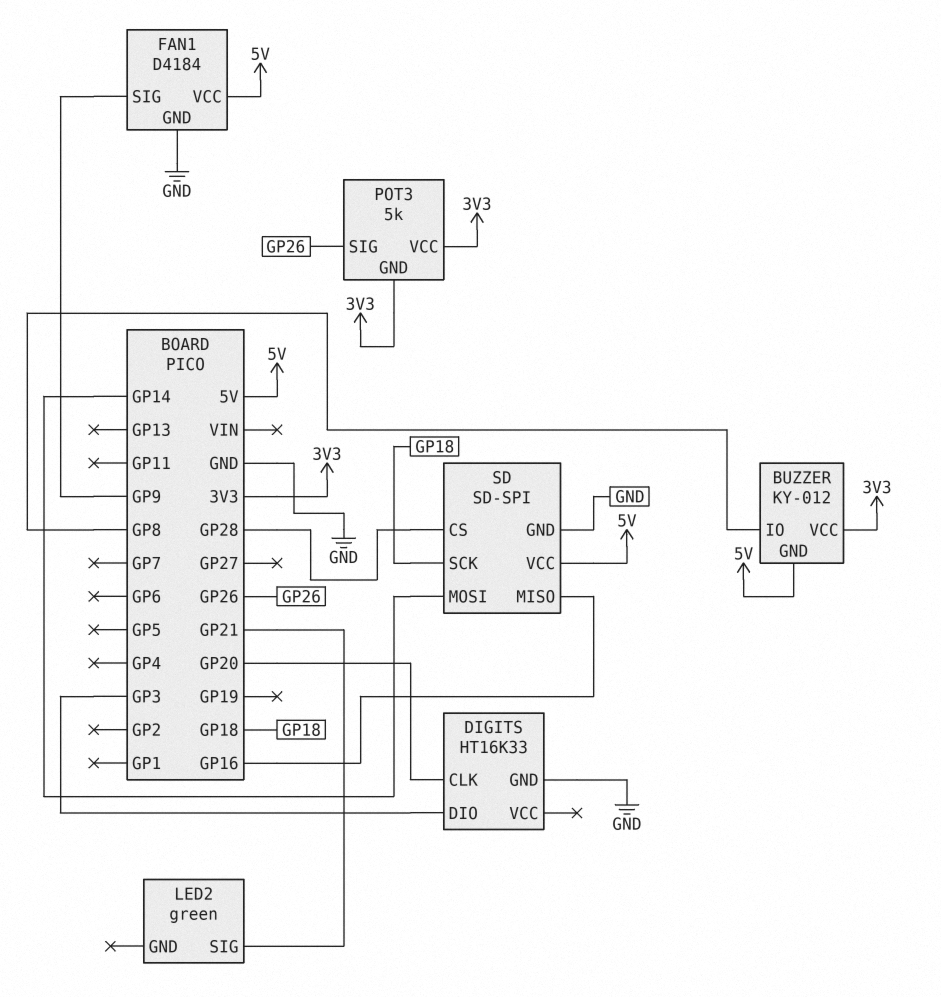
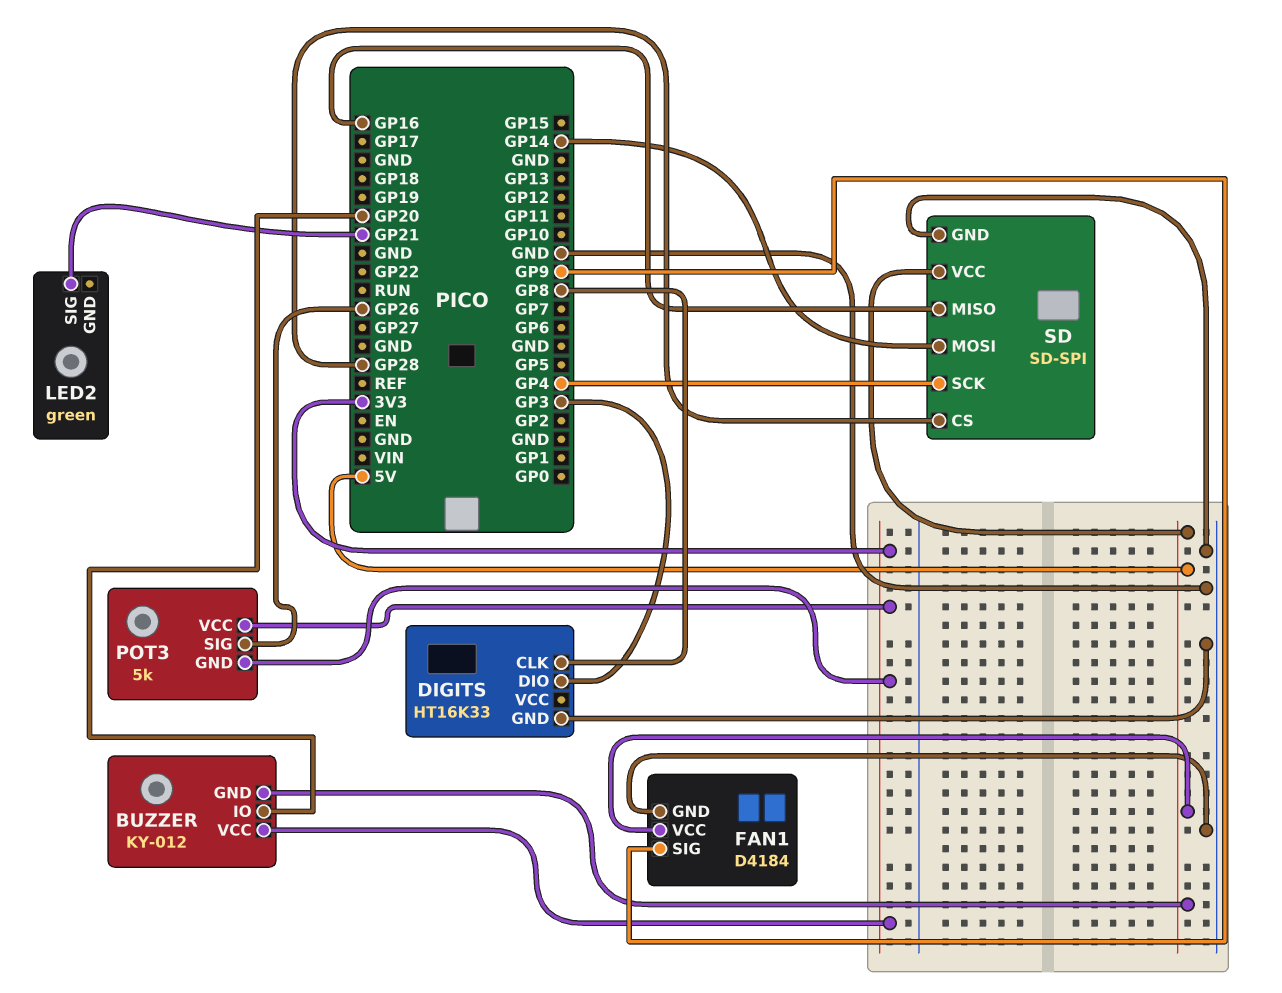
BUZZER pin IO: GP8 -> GP20
DIGITS pin CLK: GP20 -> GP8
SD pin SCK: GP18 -> GP4

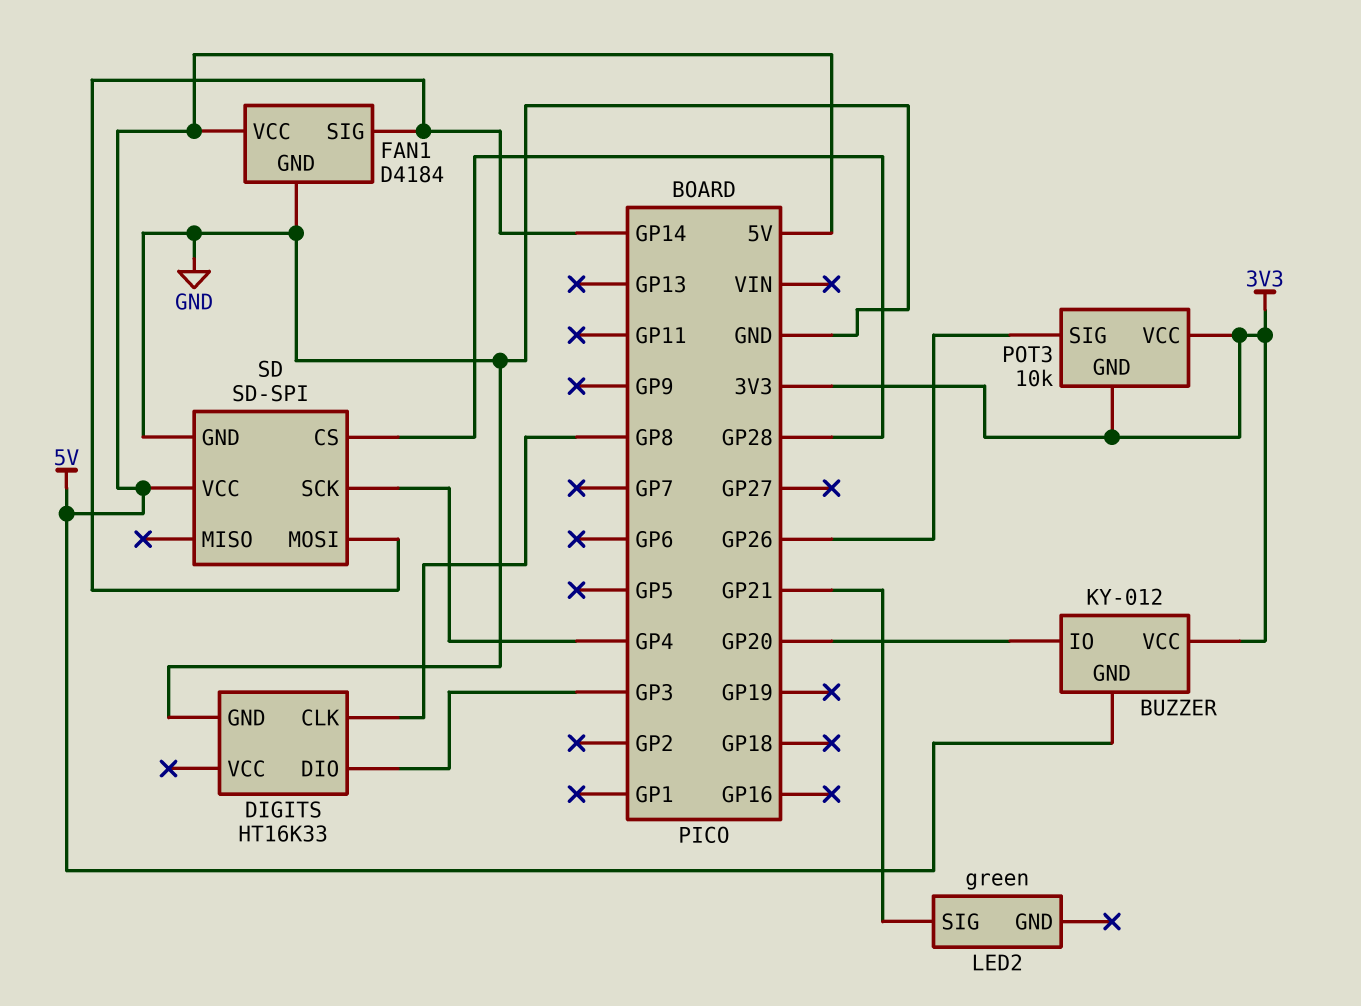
FAN1 pin SIG: GP9 -> GP14
POT3: 5k -> 10k
SD pin MISO: GP16 -> none

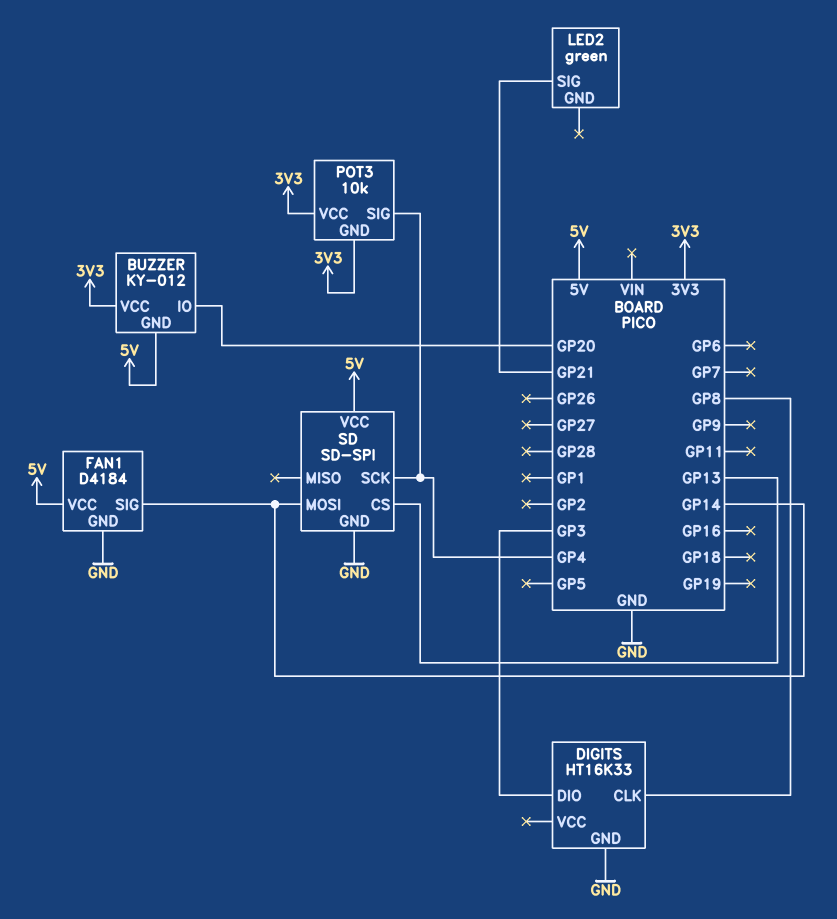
POT3 pin SIG: GP26 -> GP4
SD pin CS: GP28 -> GP13

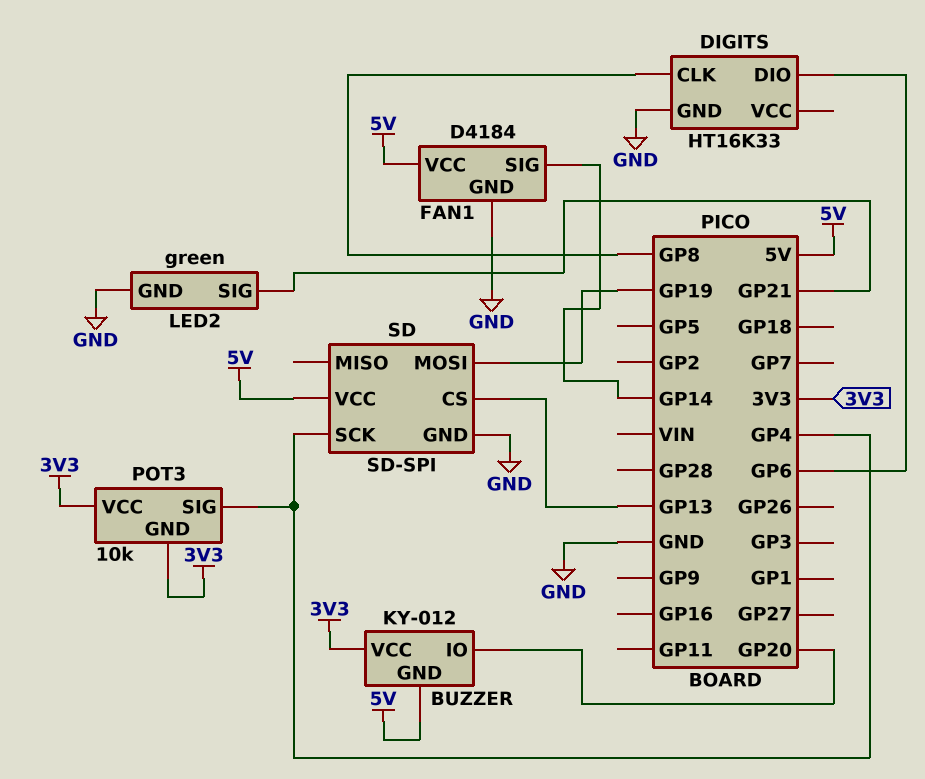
DIGITS pin DIO: GP3 -> GP6
LED2 pin GND: none -> GND
SD pin MOSI: GP14 -> GP19

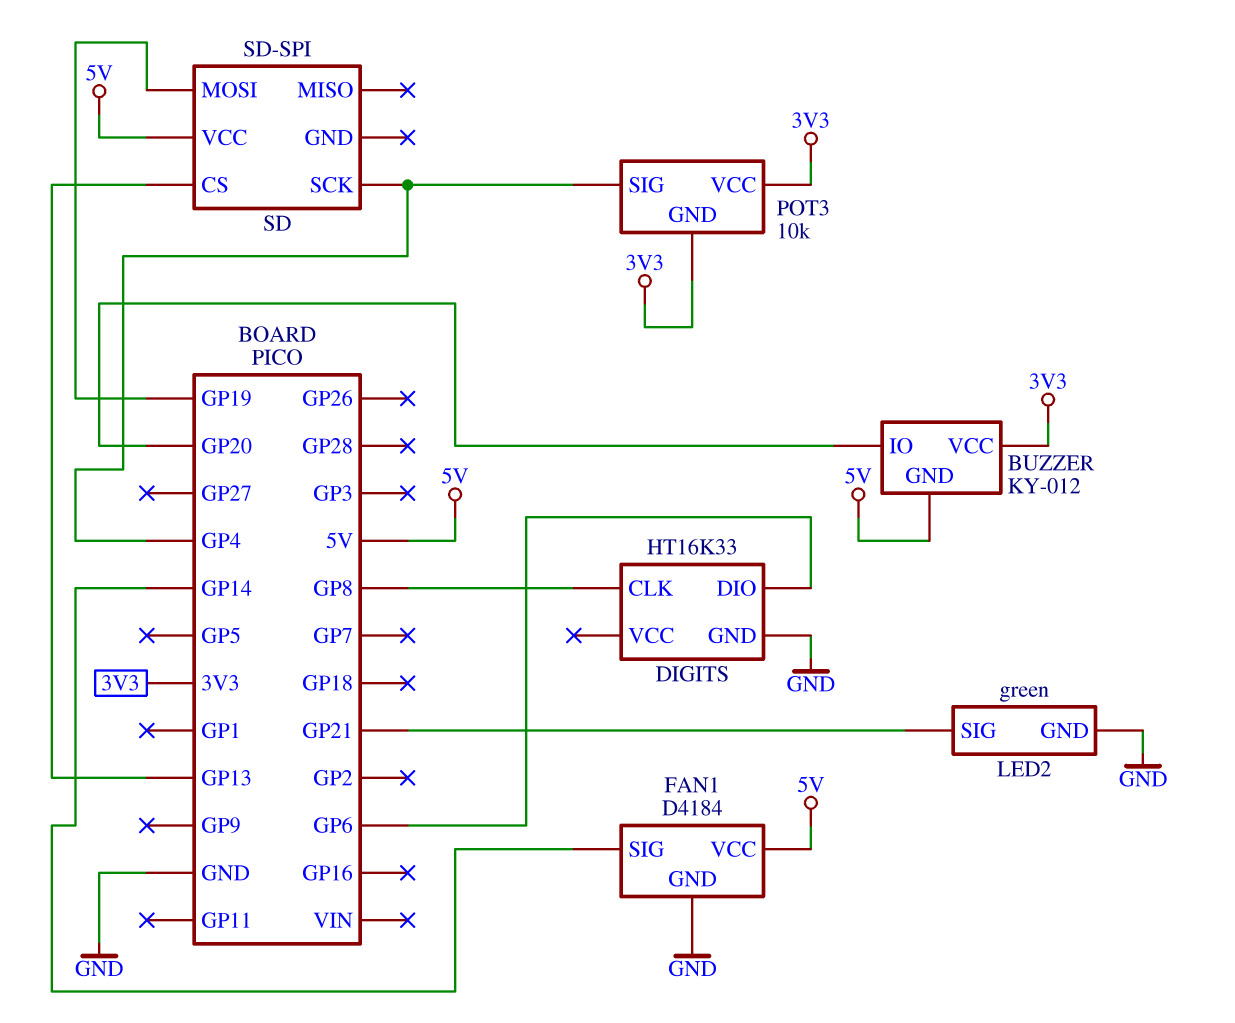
SD pin GND: GND -> none

